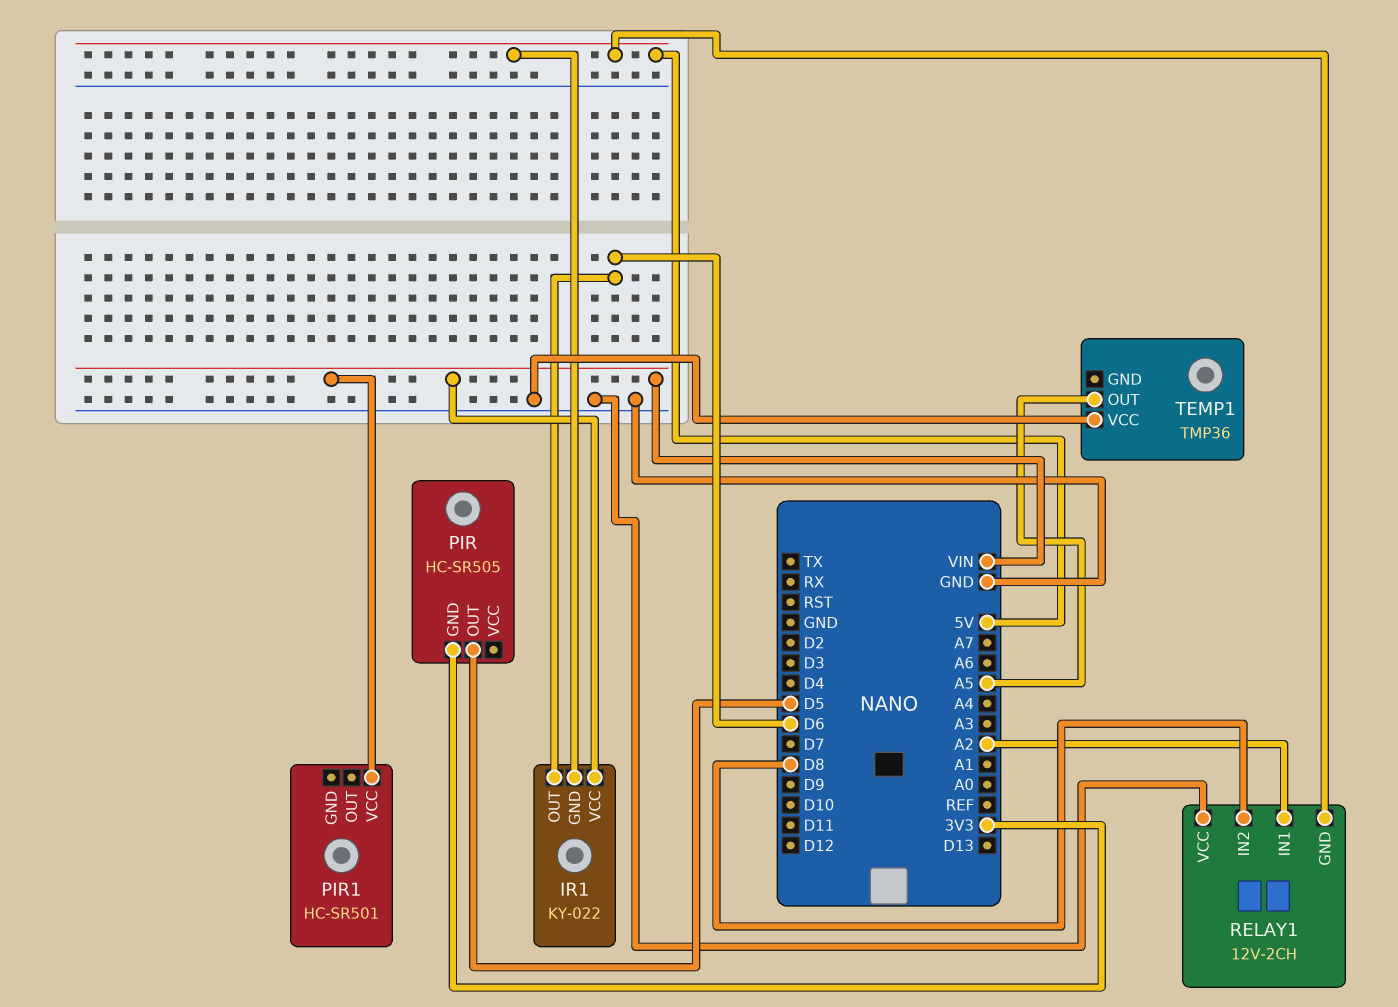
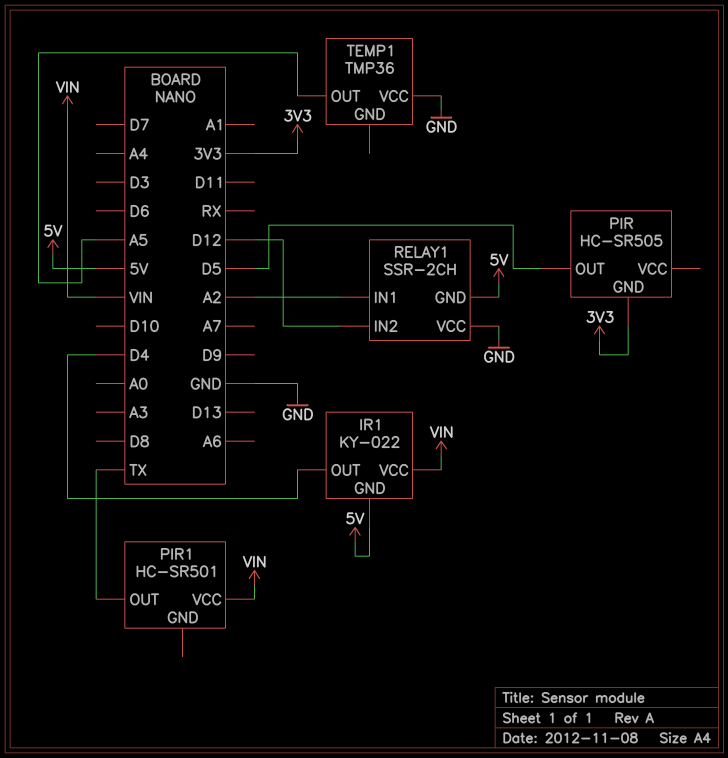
IR1 pin OUT: D6 -> D4
PIR1 pin OUT: none -> TX
RELAY1: 12V-2CH -> SSR-2CH
RELAY1 pin IN2: D8 -> D12

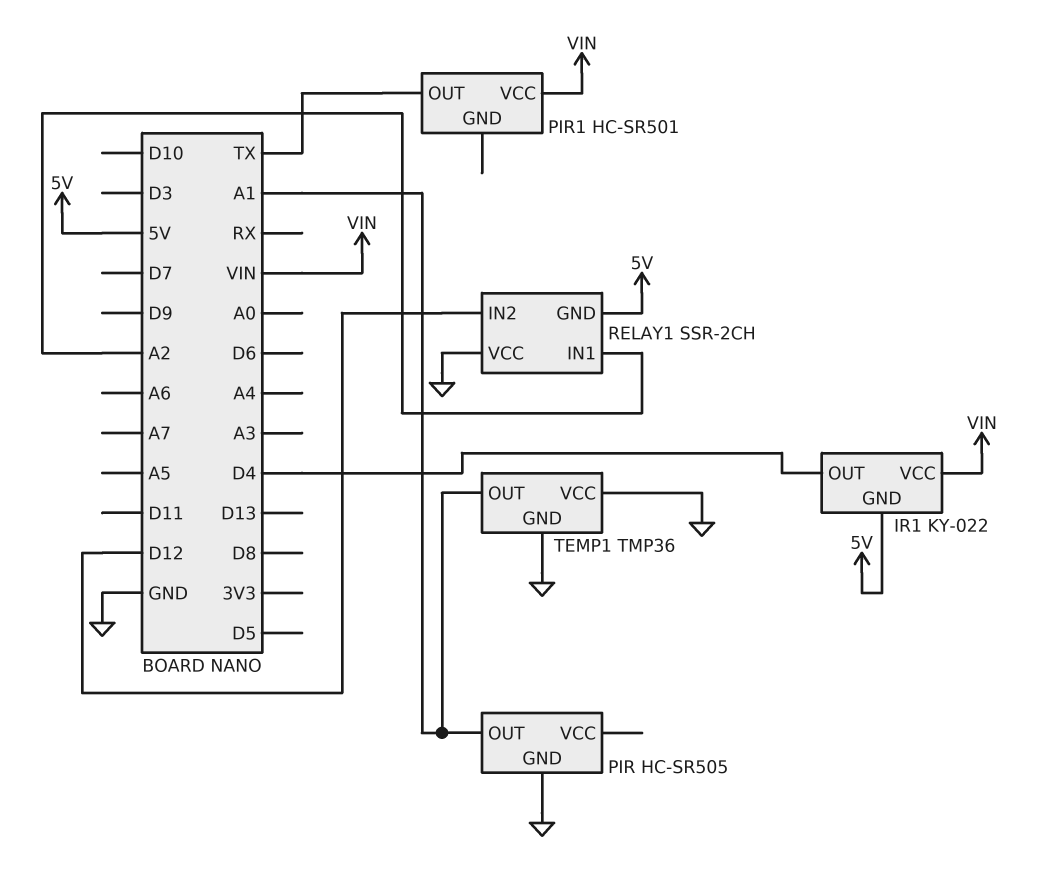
PIR pin GND: 3V3 -> GND
PIR pin OUT: D5 -> A1
TEMP1 pin GND: none -> GND
TEMP1 pin OUT: A5 -> A1

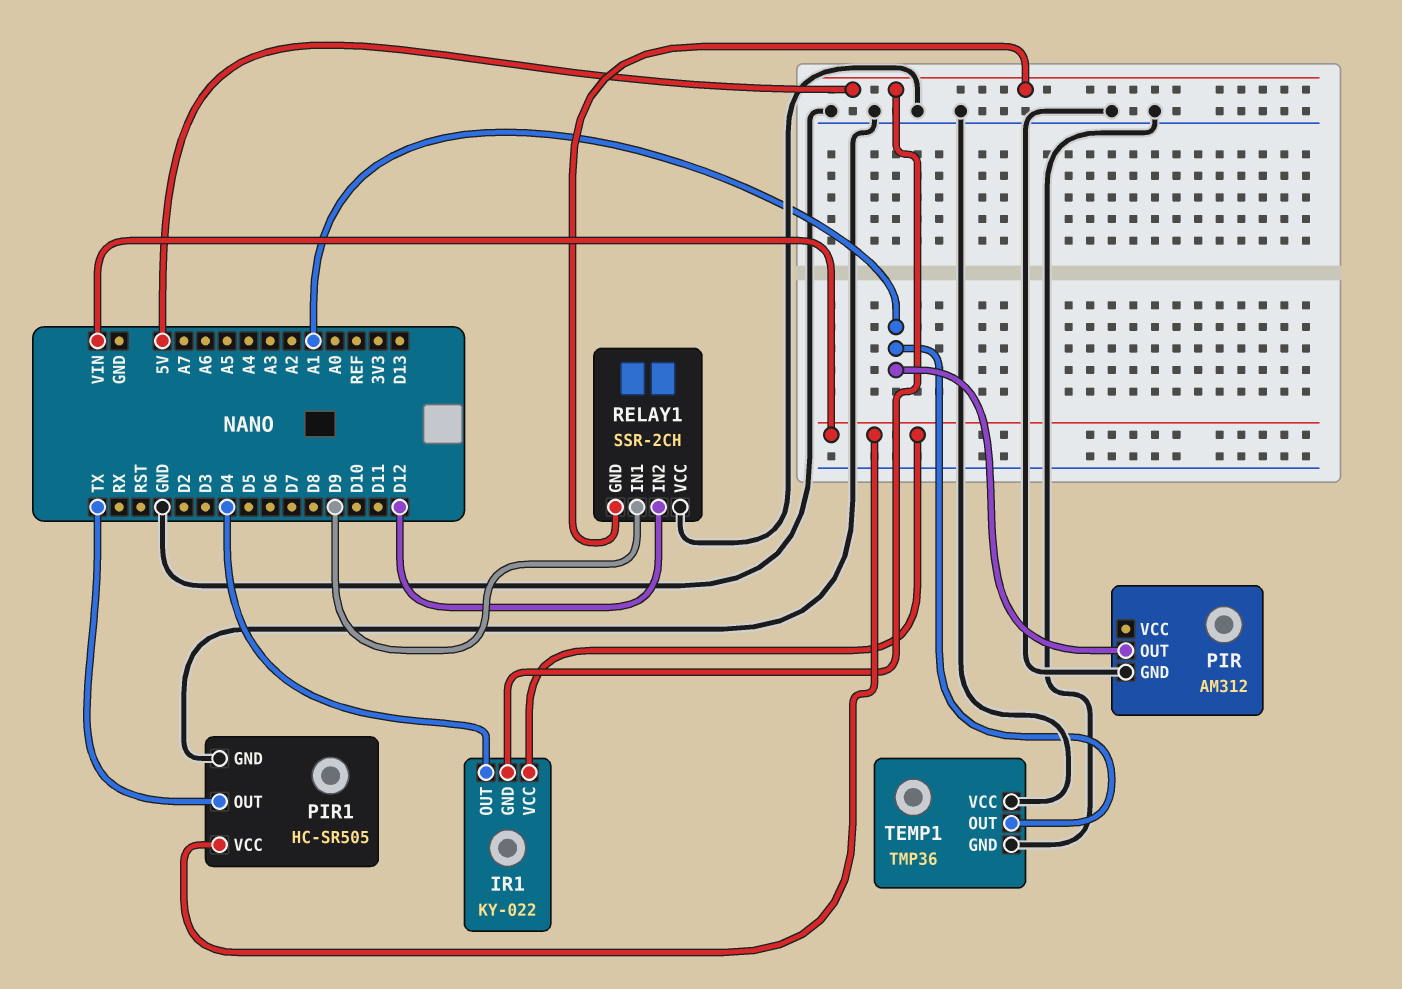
PIR: HC-SR505 -> AM312
PIR1: HC-SR501 -> HC-SR505
PIR1 pin GND: none -> GND
RELAY1 pin IN1: A2 -> D9

